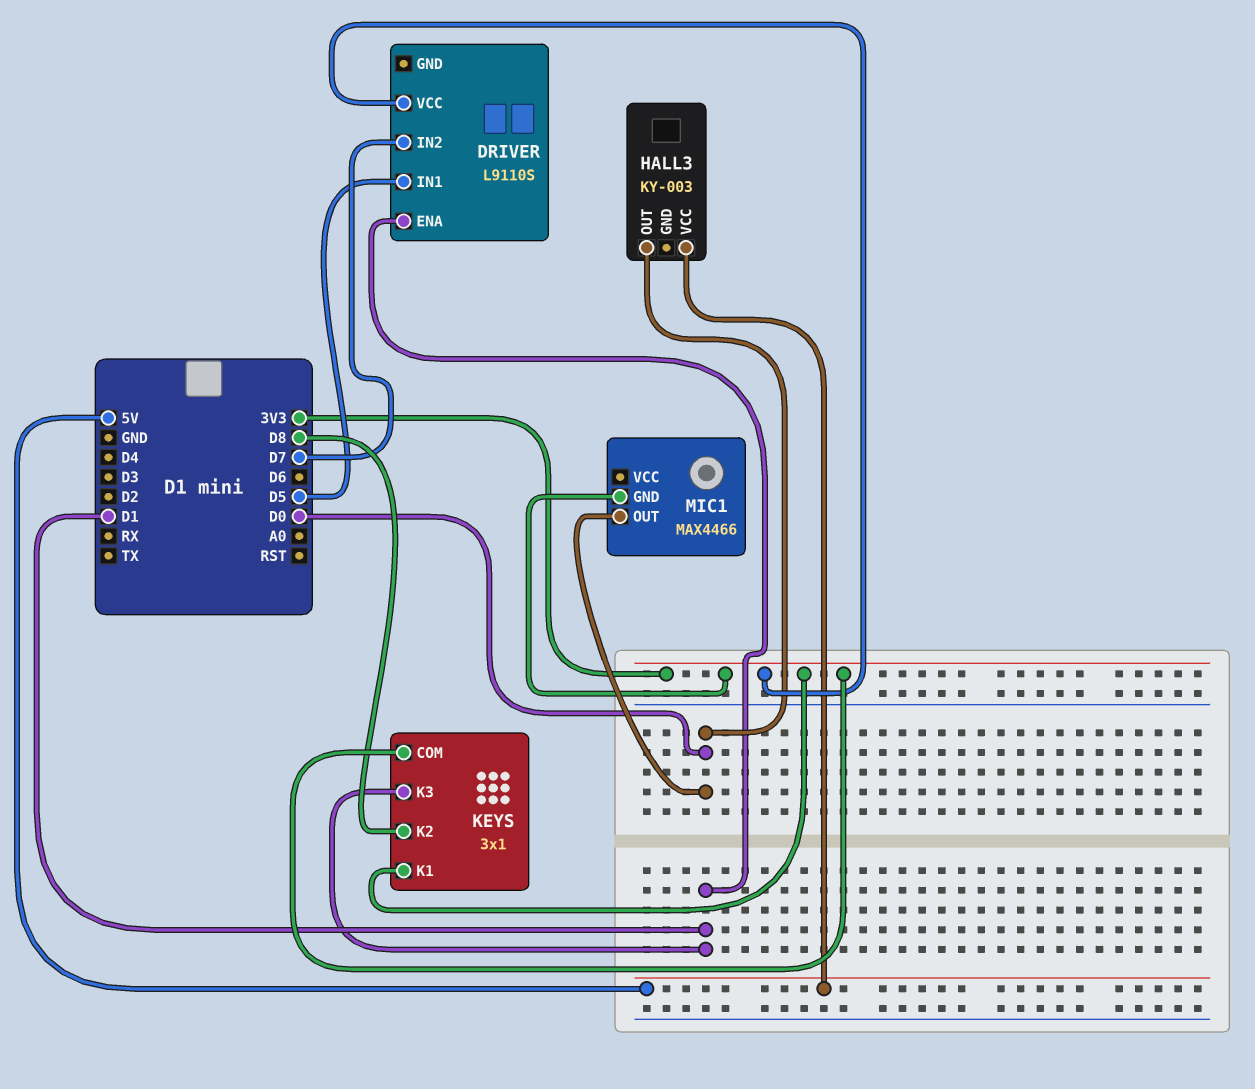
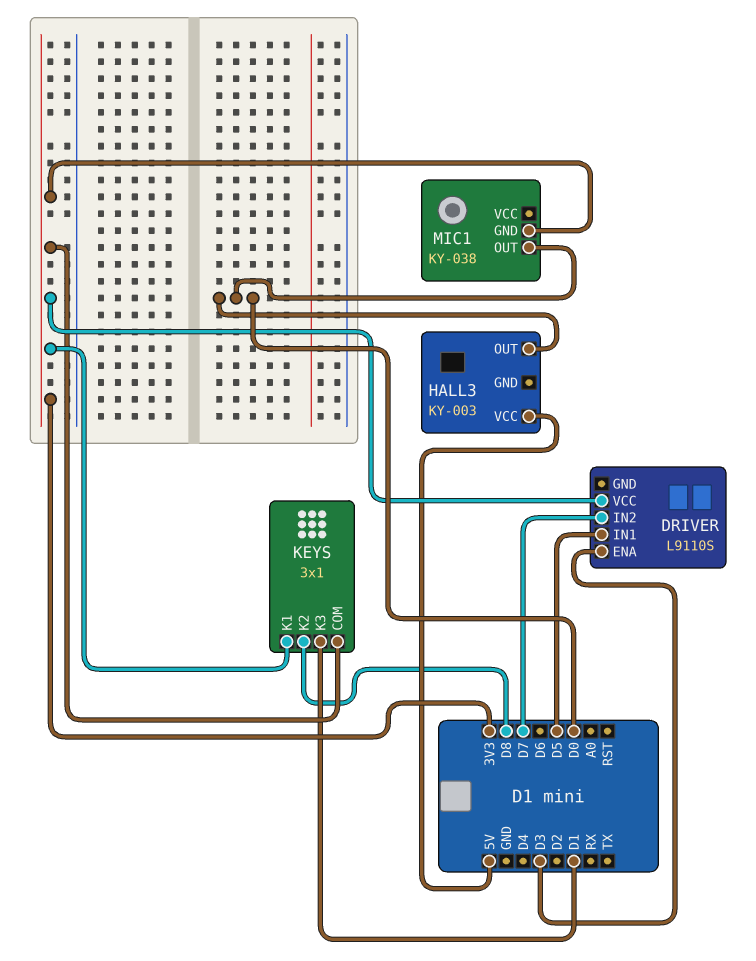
DRIVER pin ENA: D1 -> D3
MIC1: MAX4466 -> KY-038

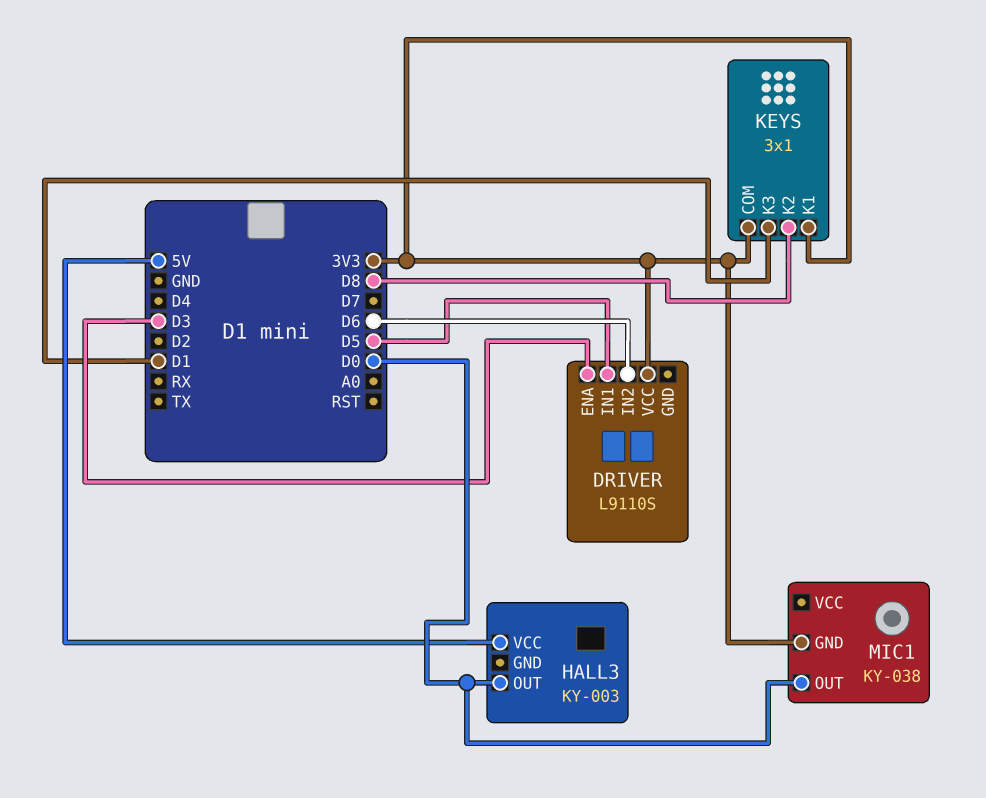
DRIVER pin IN2: D7 -> D6

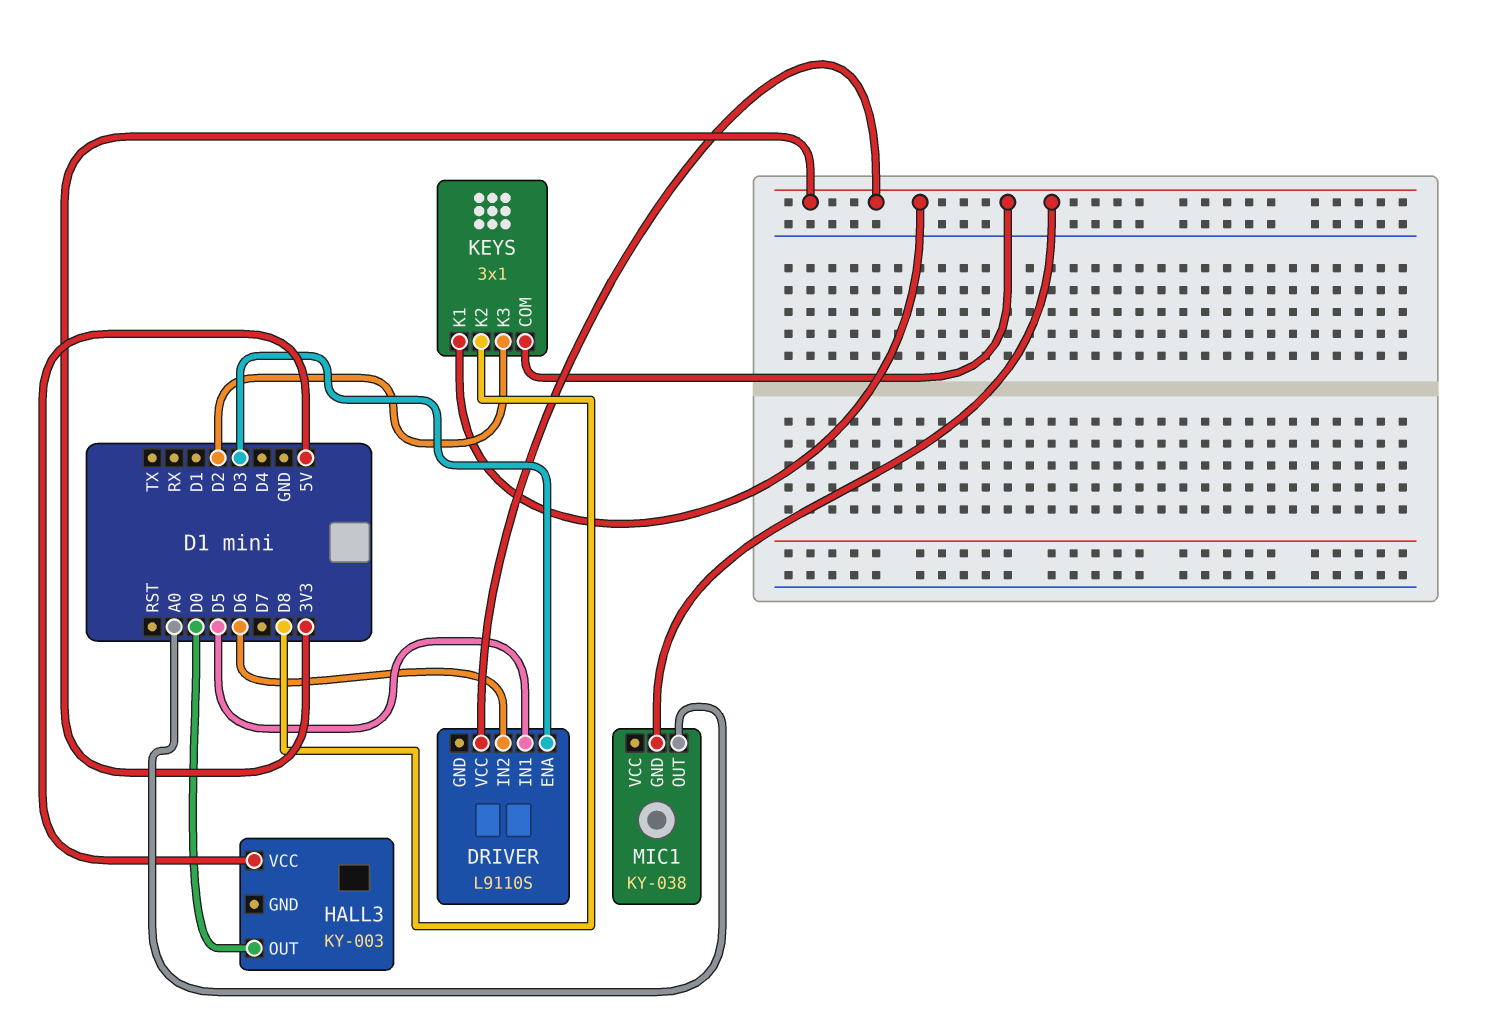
KEYS pin K3: D1 -> D2
MIC1 pin OUT: D0 -> A0

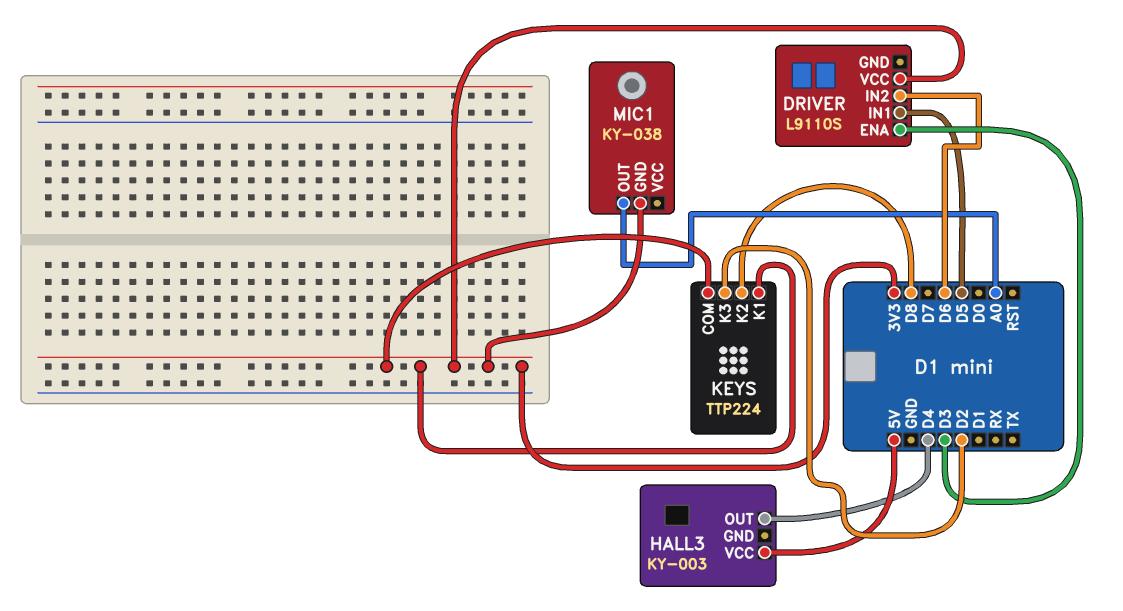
HALL3 pin OUT: D0 -> D4
KEYS: 3x1 -> TTP224

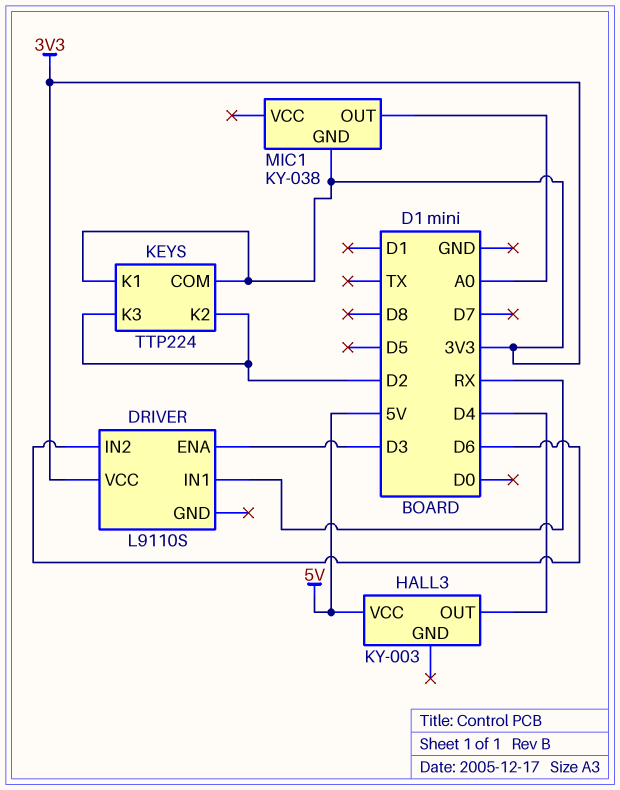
DRIVER pin IN1: D5 -> RX
KEYS pin K2: D8 -> D2

